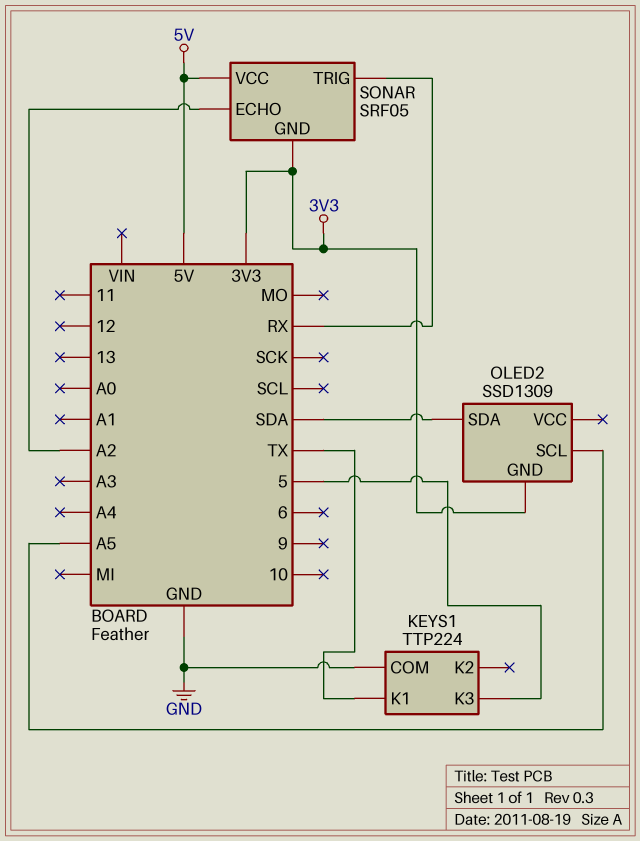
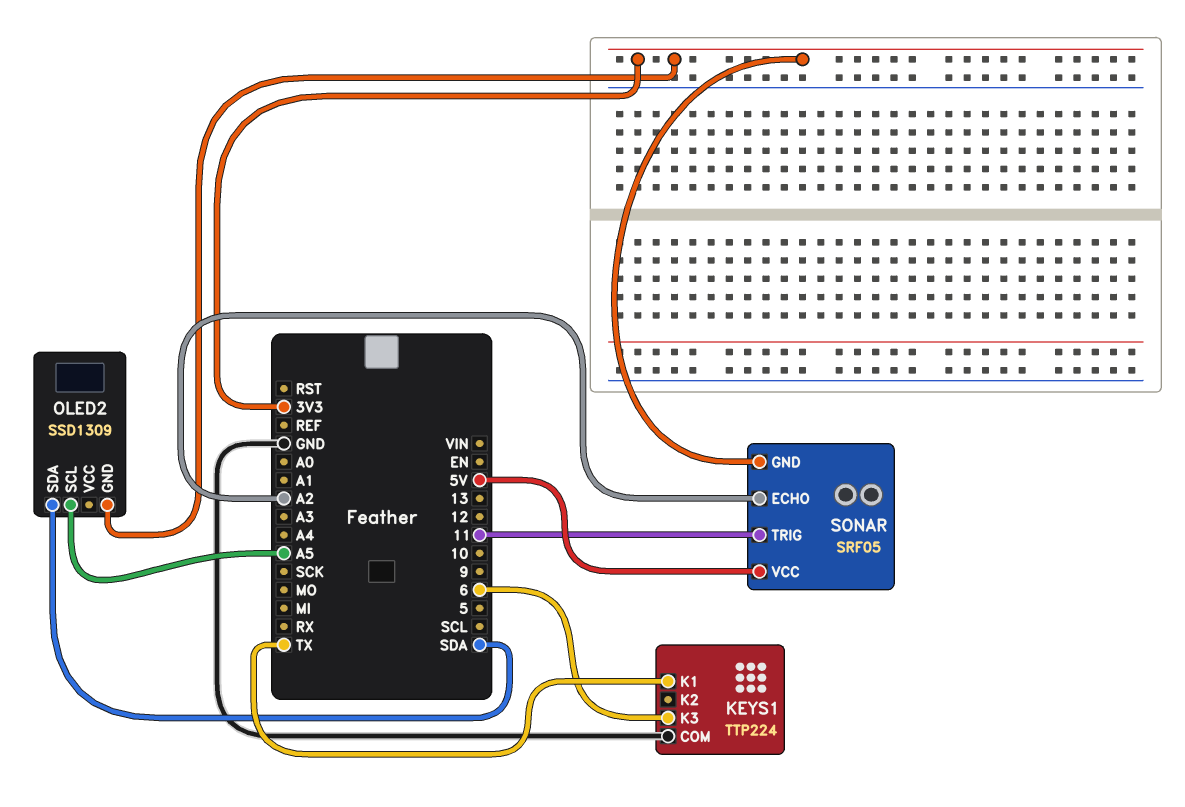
KEYS1 pin K3: 5 -> 6
SONAR pin TRIG: RX -> 11

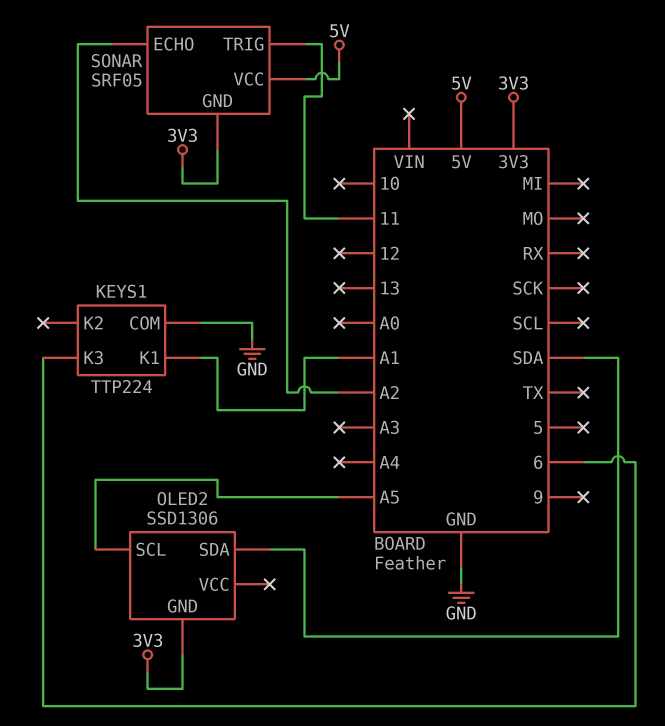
KEYS1 pin K1: TX -> A1
OLED2: SSD1309 -> SSD1306

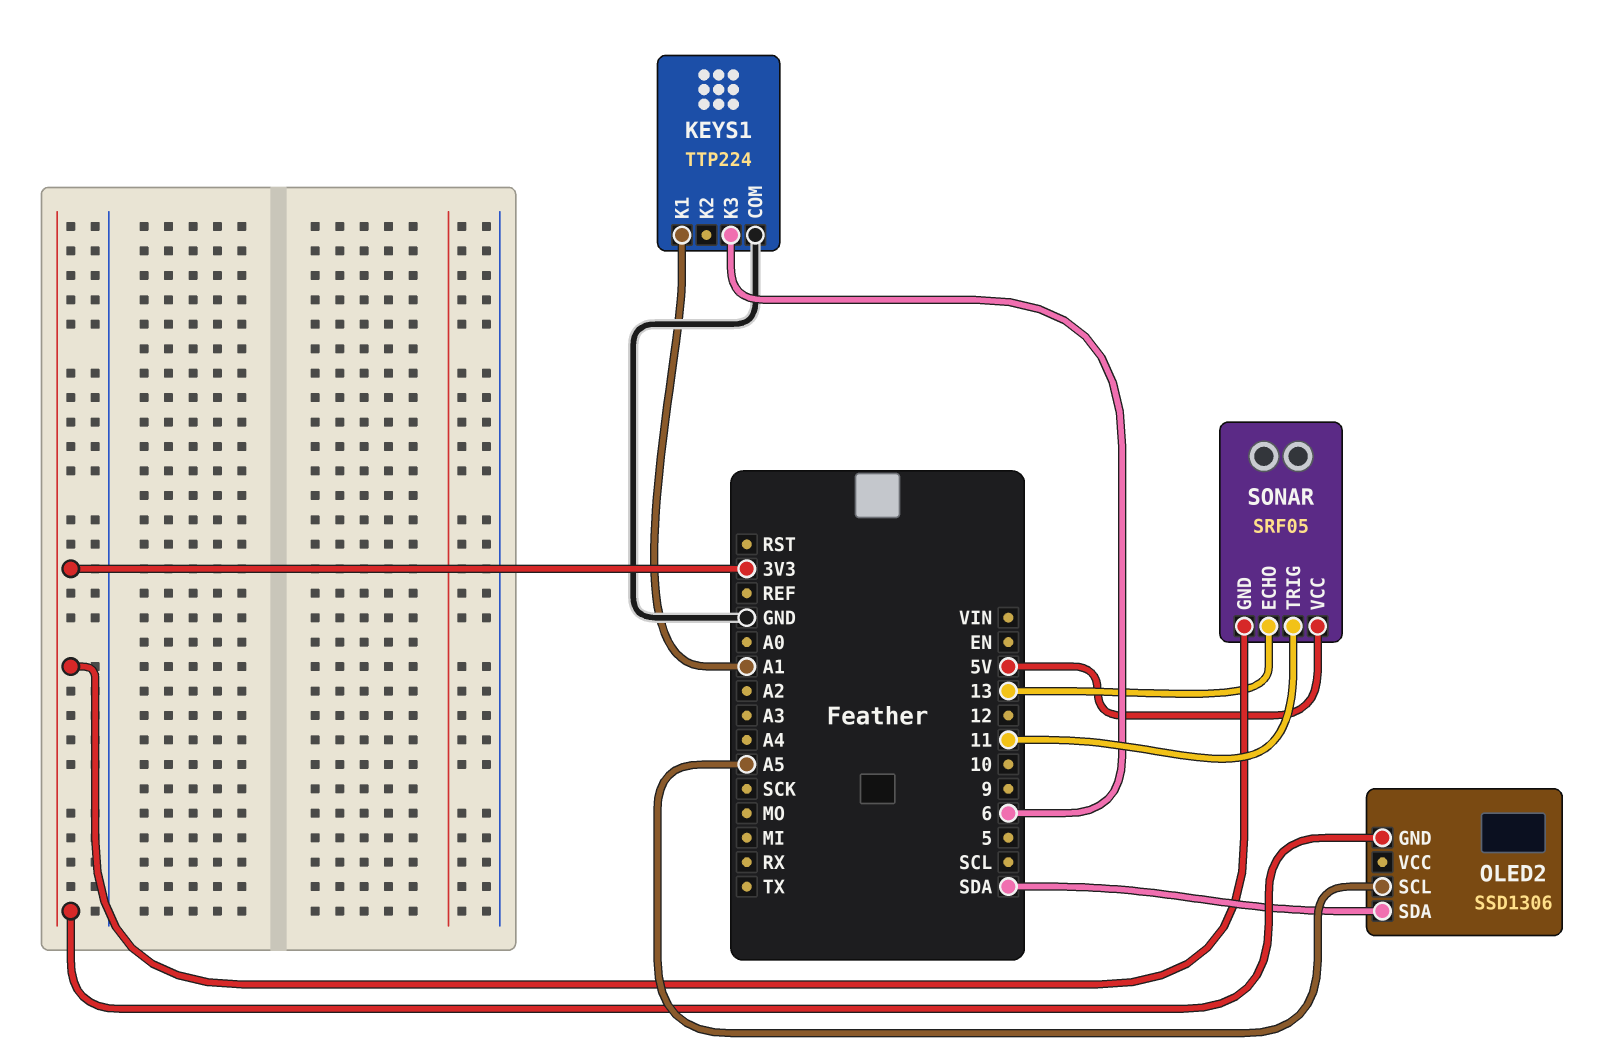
SONAR pin ECHO: A2 -> 13

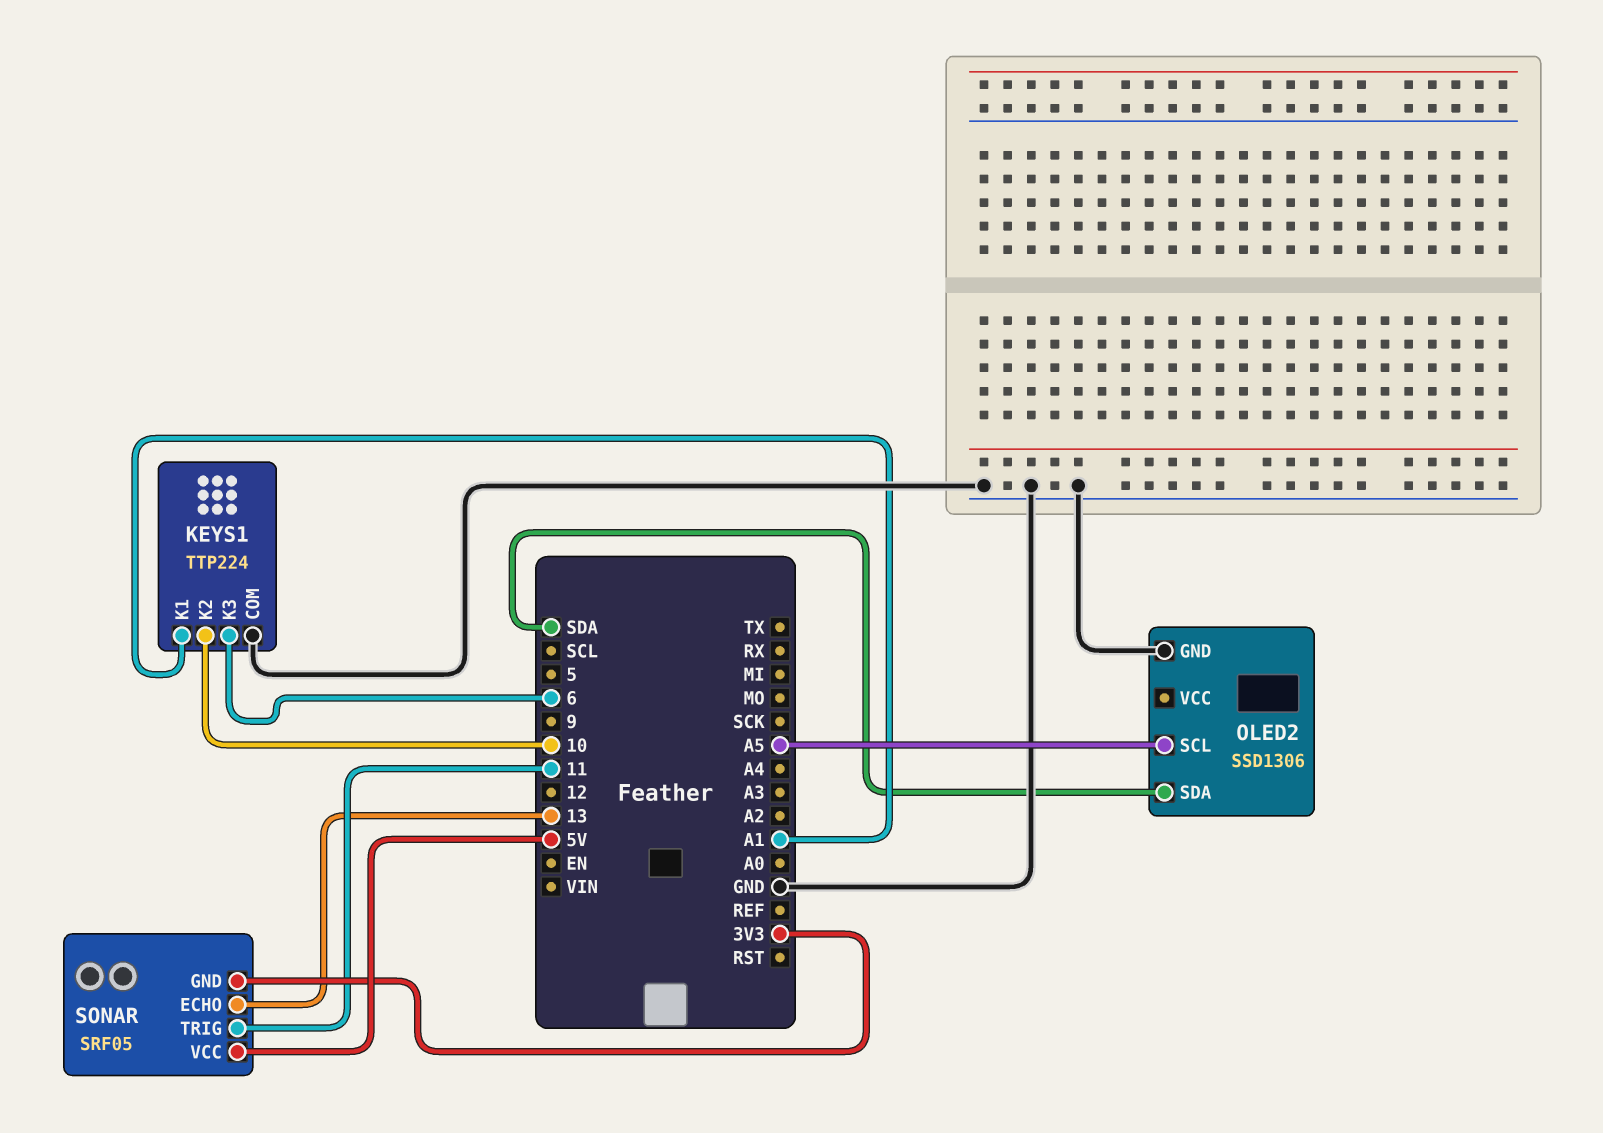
KEYS1 pin K2: none -> 10
OLED2 pin GND: 3V3 -> GND

